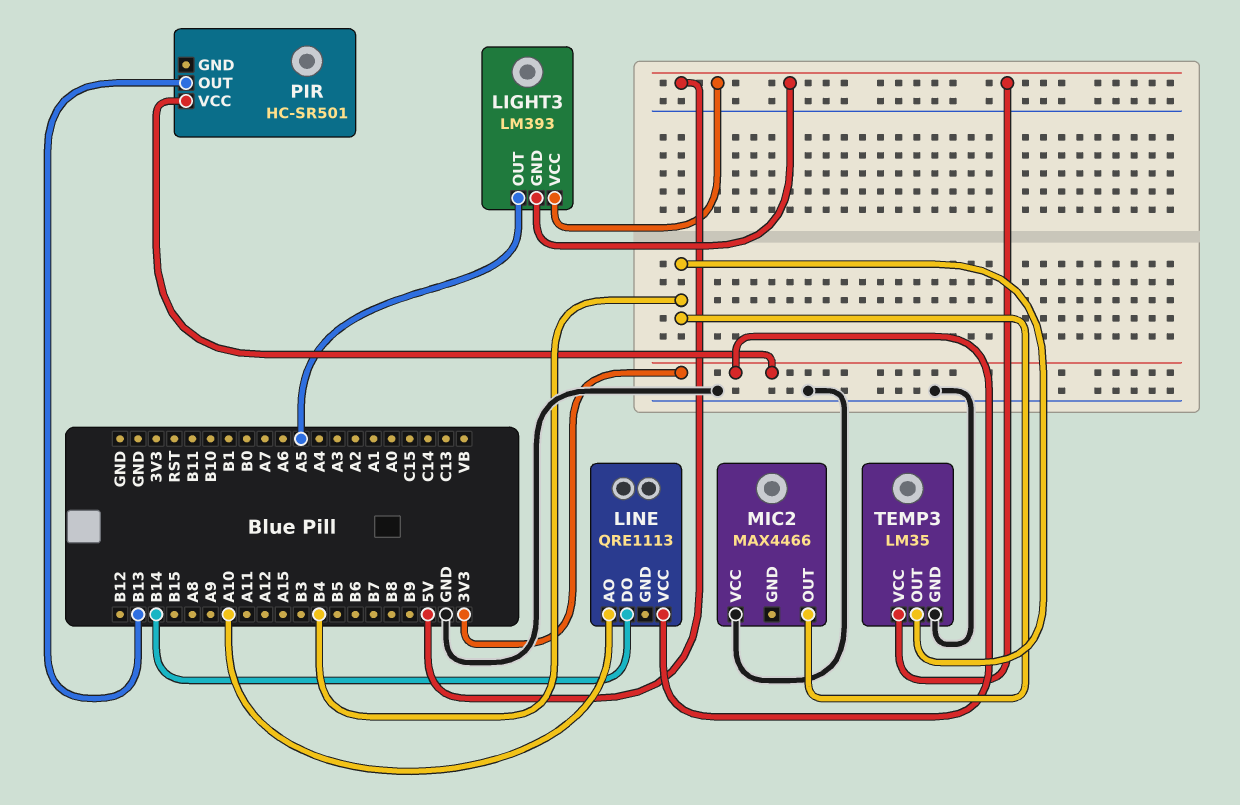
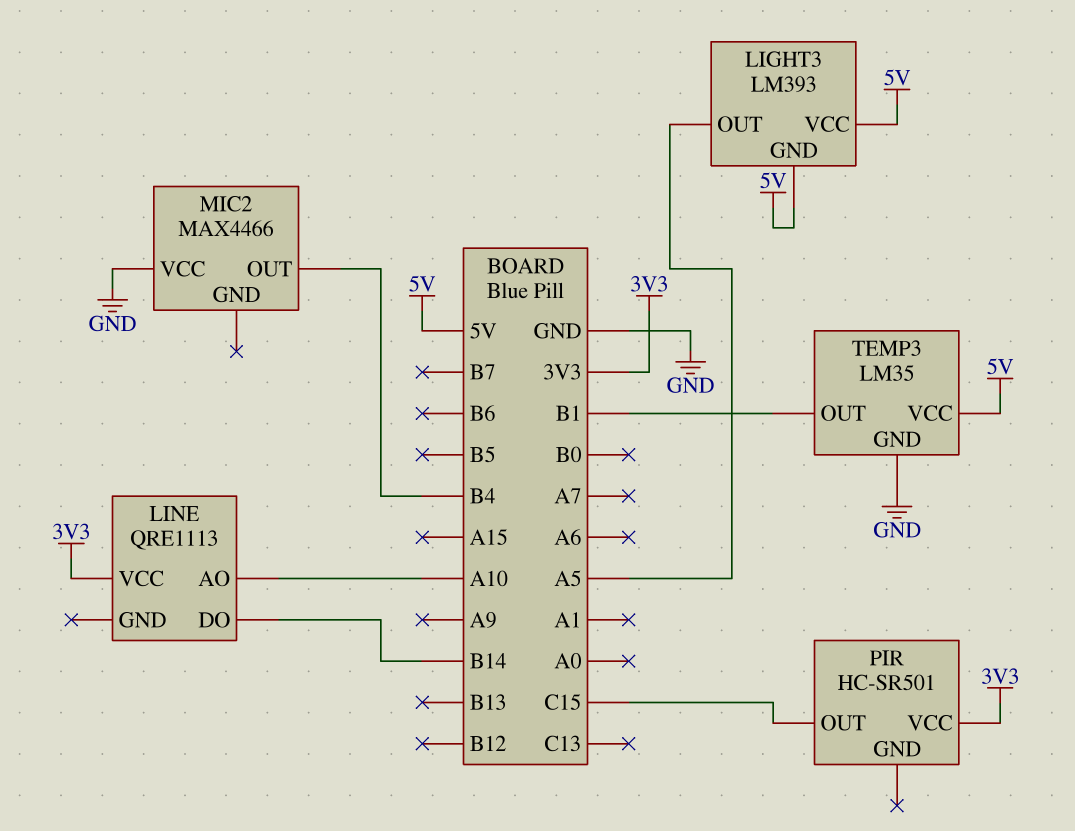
PIR pin OUT: B13 -> C15
TEMP3 pin OUT: B4 -> B1

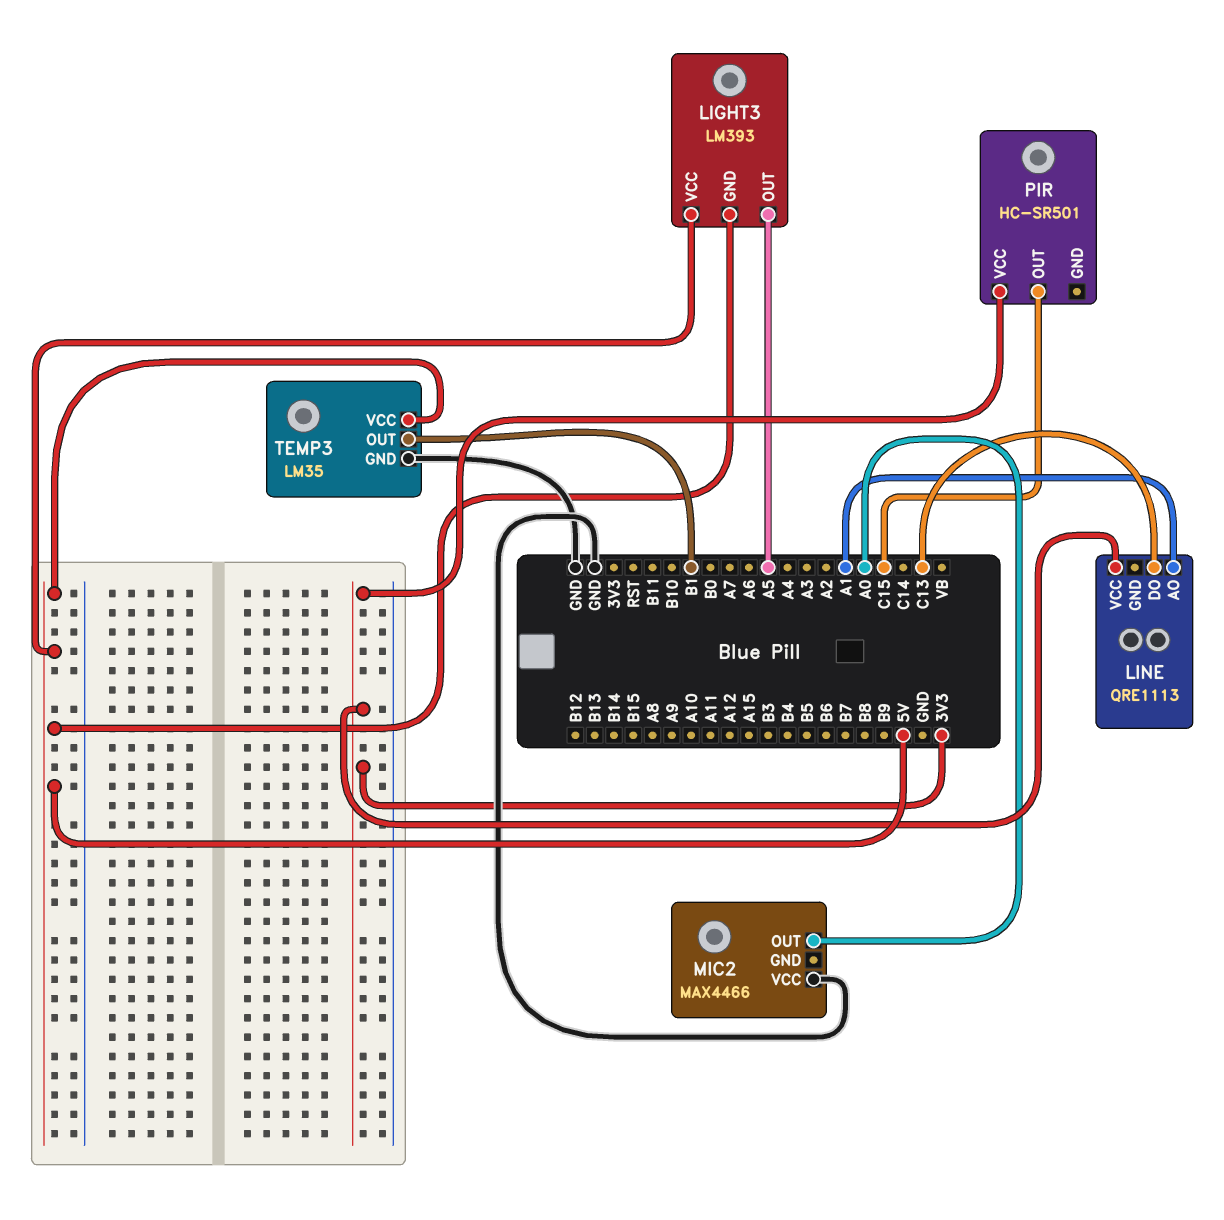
LINE pin AO: A10 -> A1
LINE pin DO: B14 -> C13
MIC2 pin OUT: B4 -> A0

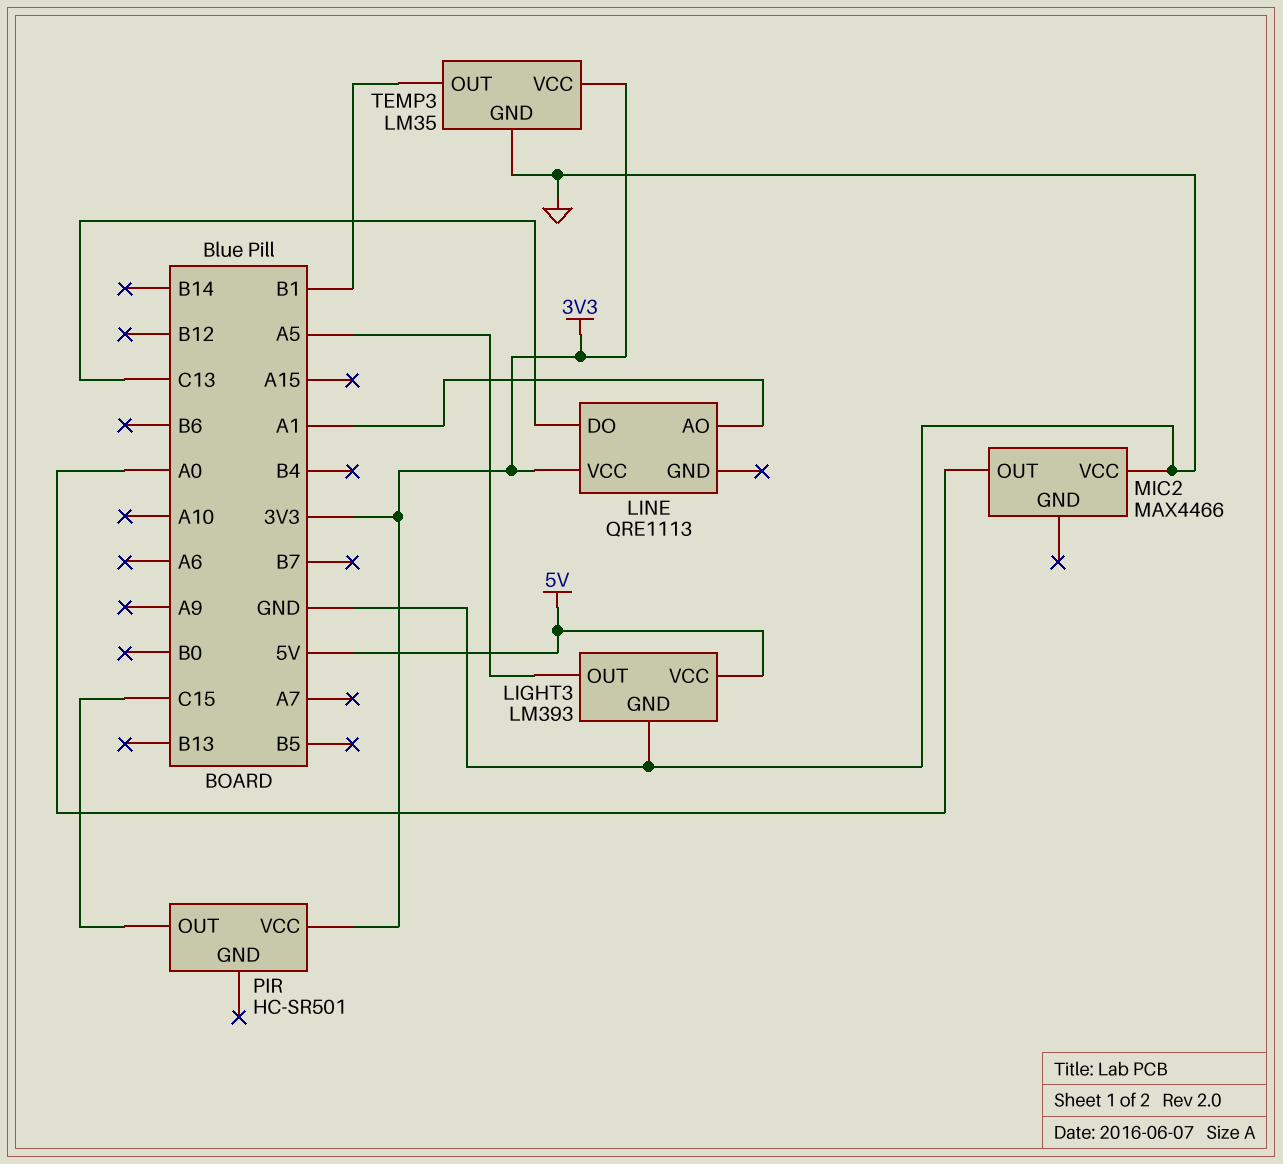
LIGHT3 pin GND: 5V -> GND
TEMP3 pin VCC: 5V -> 3V3

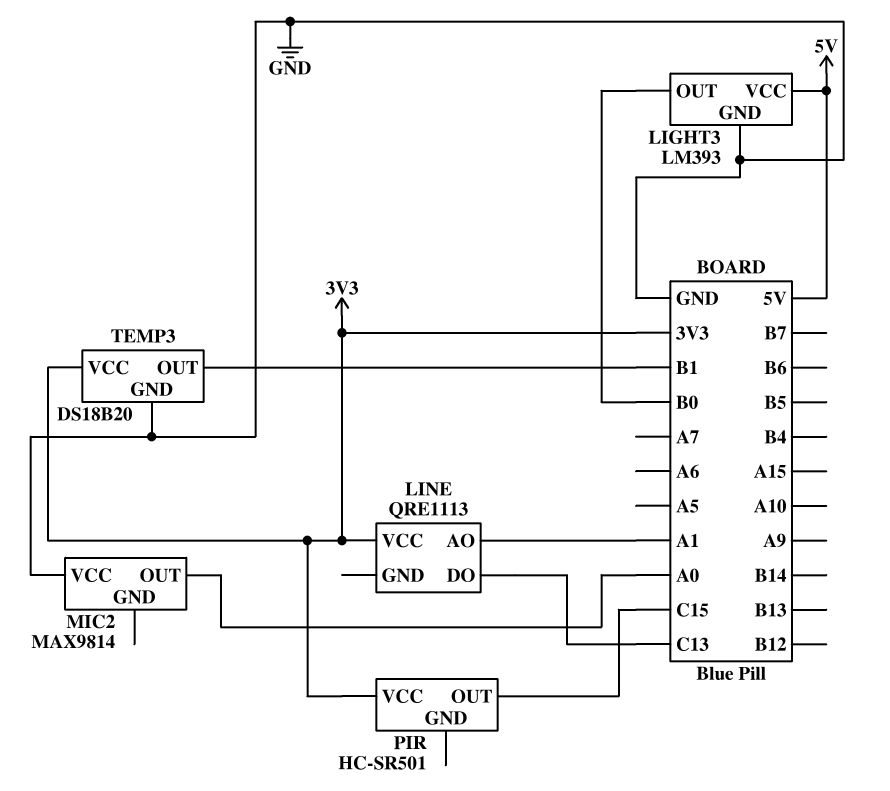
LIGHT3 pin OUT: A5 -> B0
MIC2: MAX4466 -> MAX9814
TEMP3: LM35 -> DS18B20

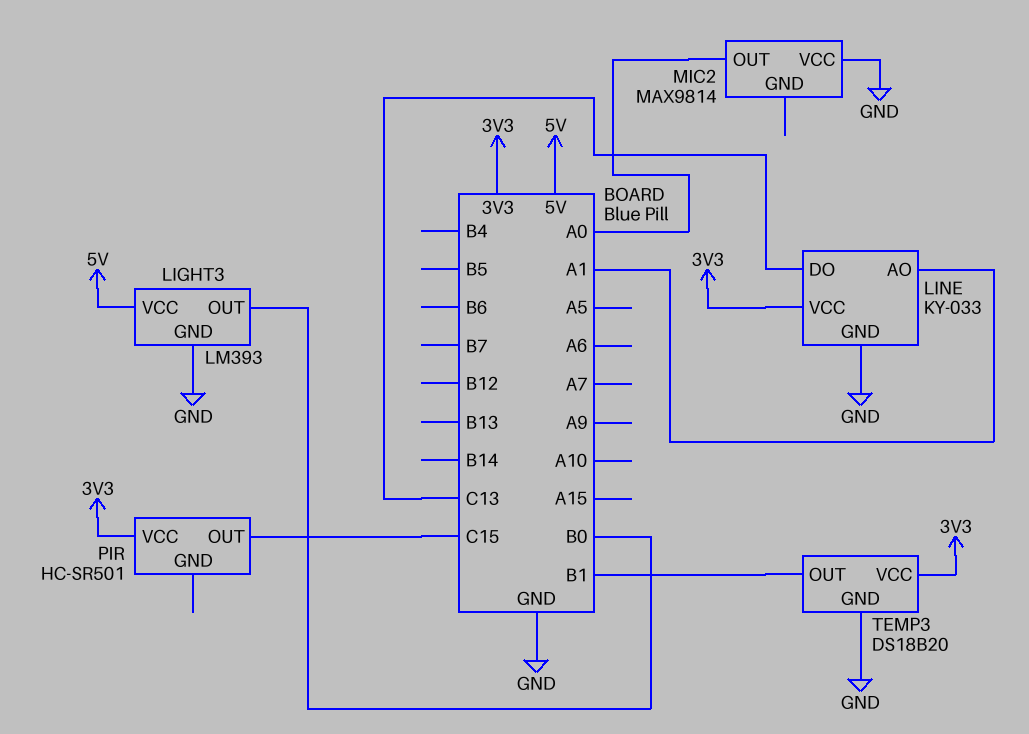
LINE: QRE1113 -> KY-033
LINE pin GND: none -> GND

